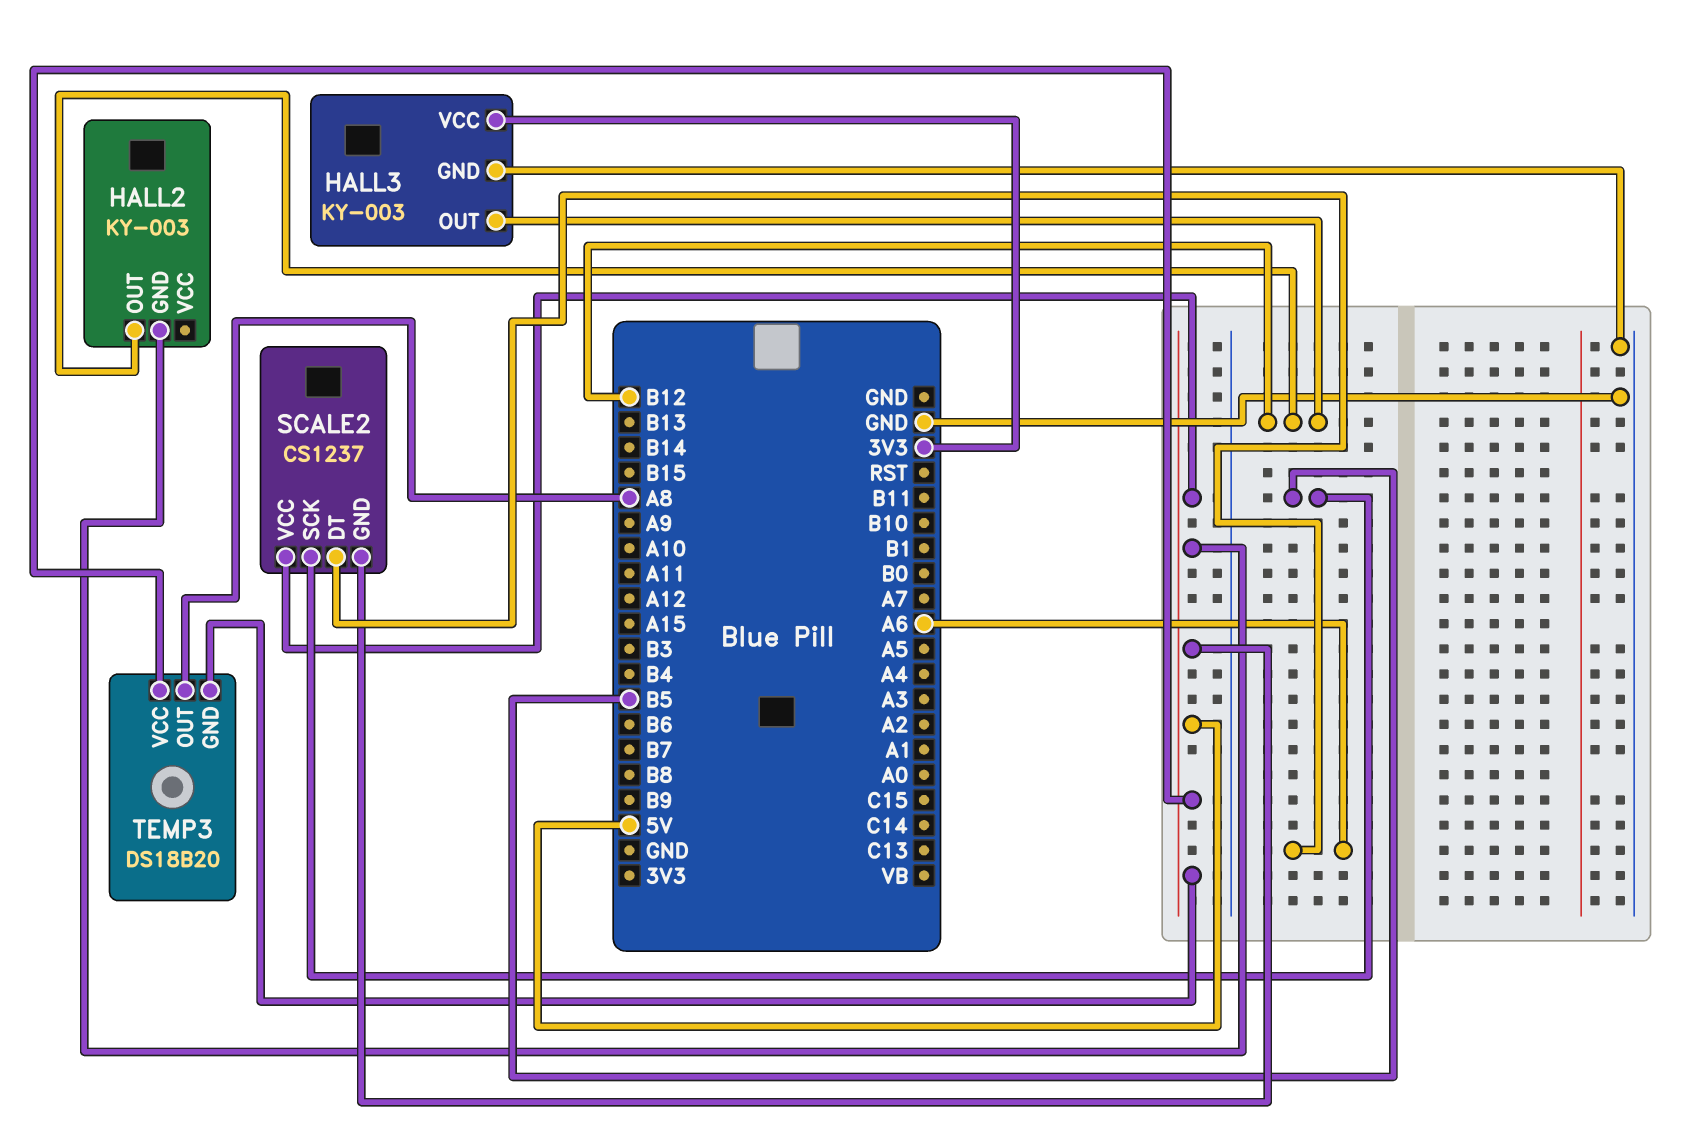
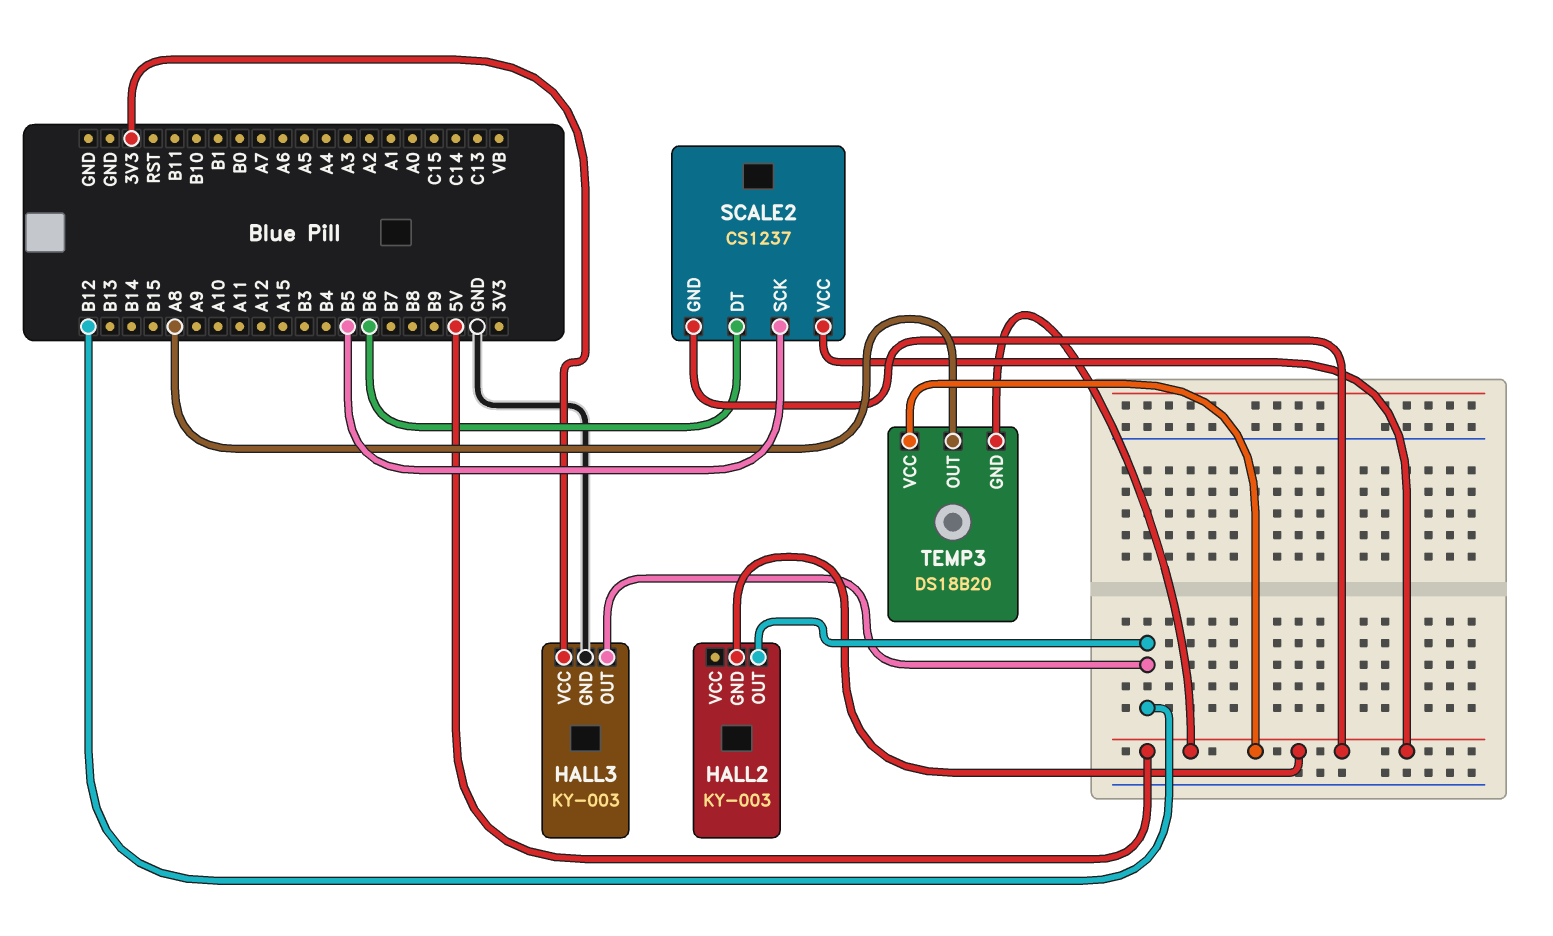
SCALE2 pin DT: A6 -> B6

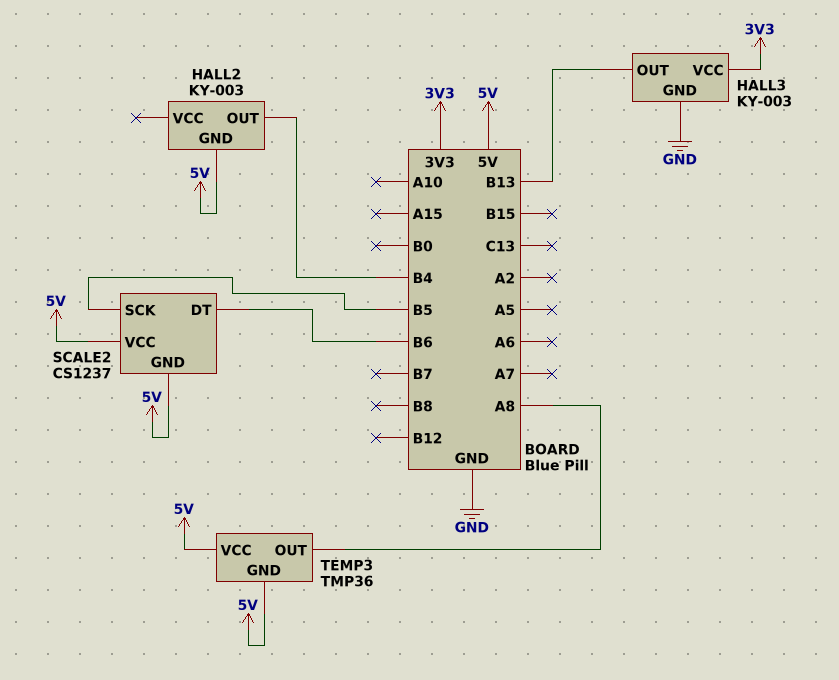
HALL2 pin OUT: B12 -> B4
HALL3 pin OUT: B12 -> B13
TEMP3: DS18B20 -> TMP36

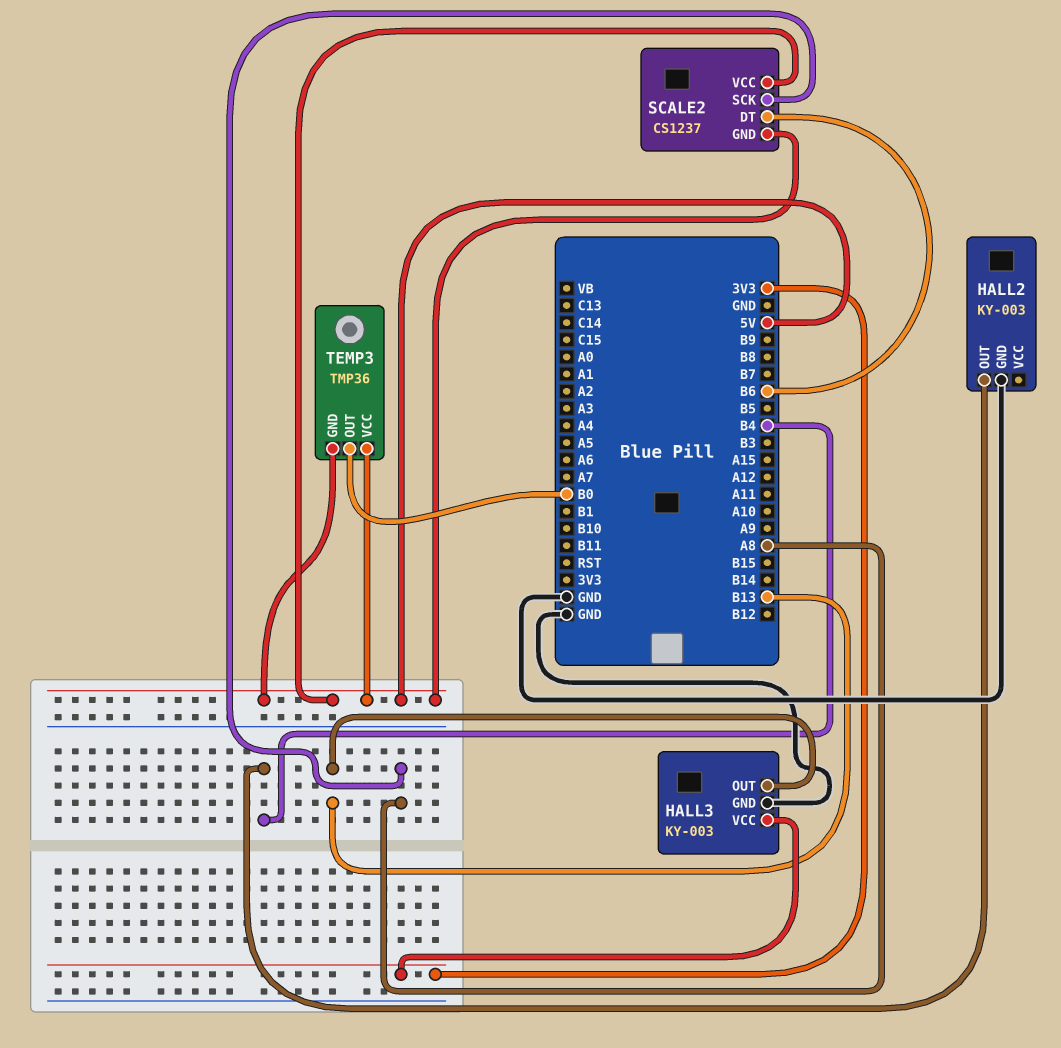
HALL2 pin GND: 5V -> GND
SCALE2 pin SCK: B5 -> A8
TEMP3 pin OUT: A8 -> B0

